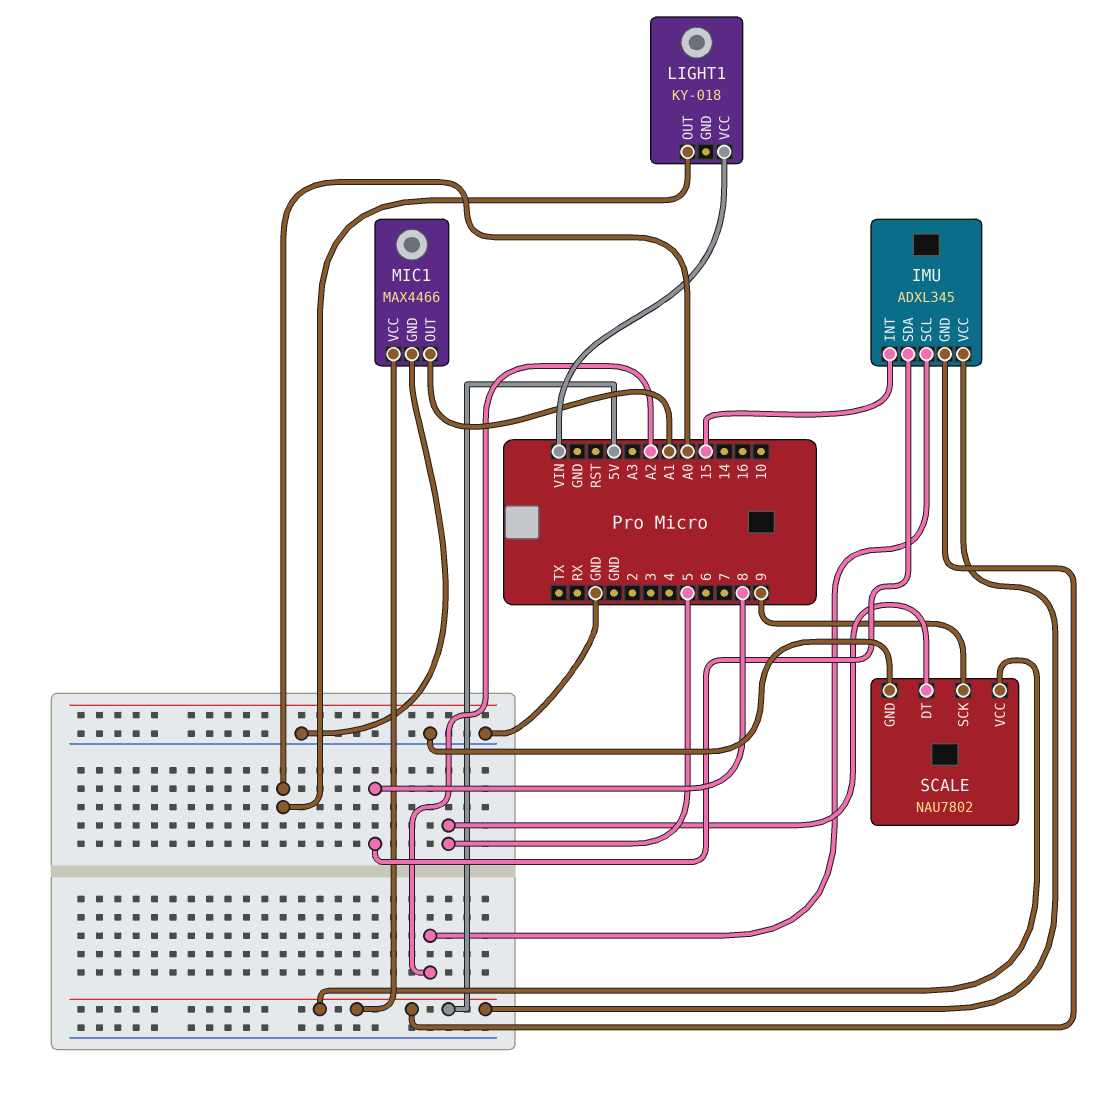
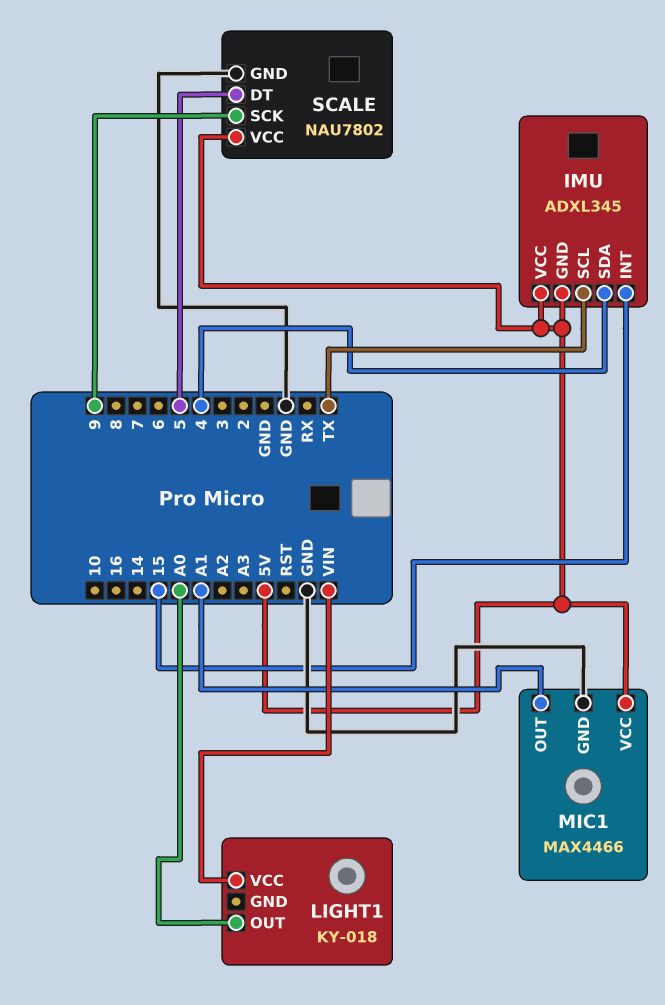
IMU pin SCL: A2 -> TX
IMU pin SDA: 8 -> 4

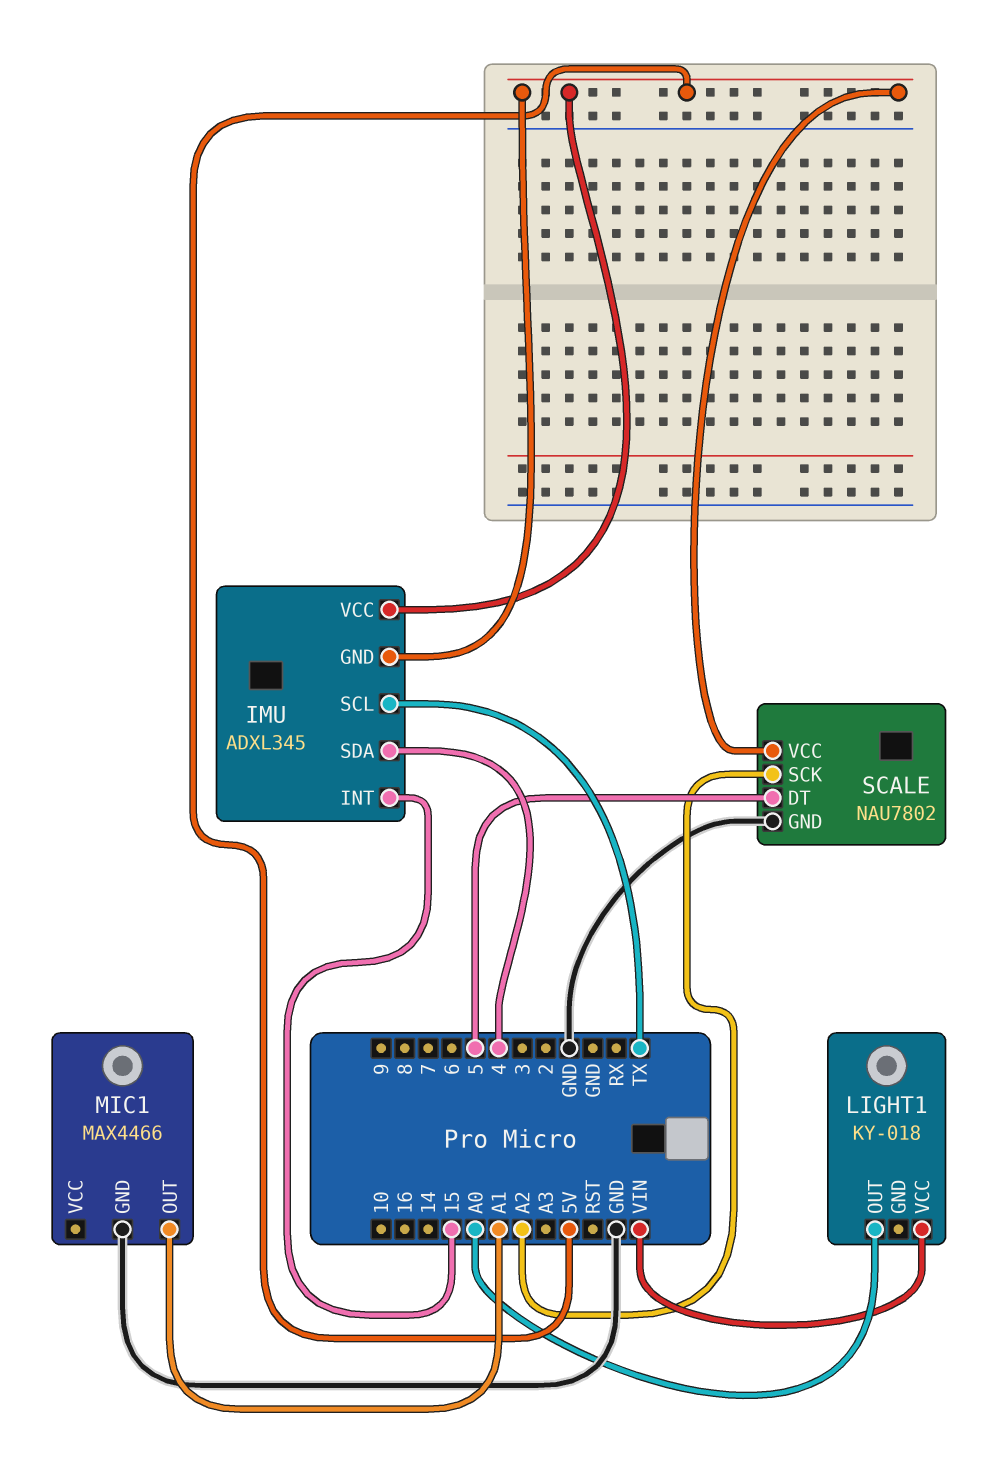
MIC1 pin VCC: 5V -> none
SCALE pin SCK: 9 -> A2

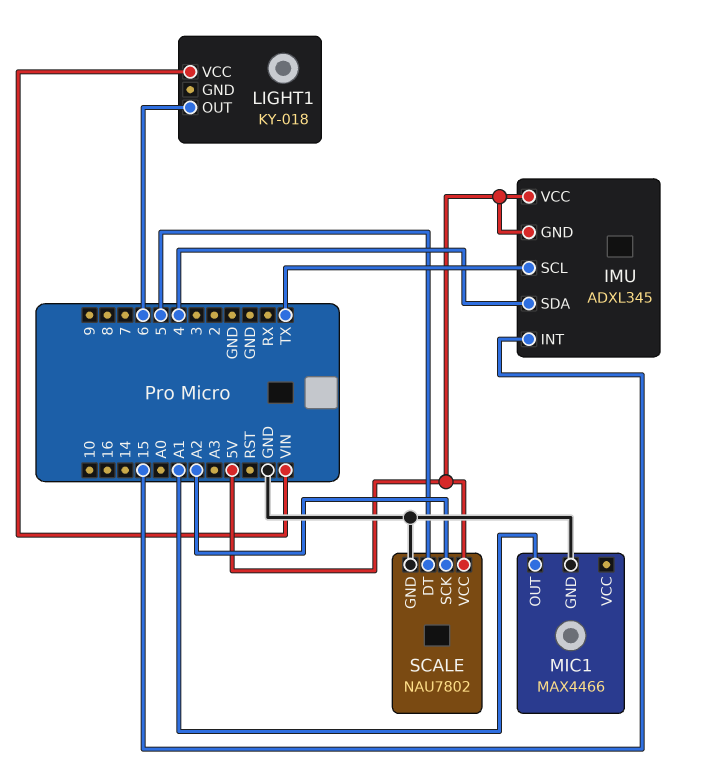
LIGHT1 pin OUT: A0 -> 6

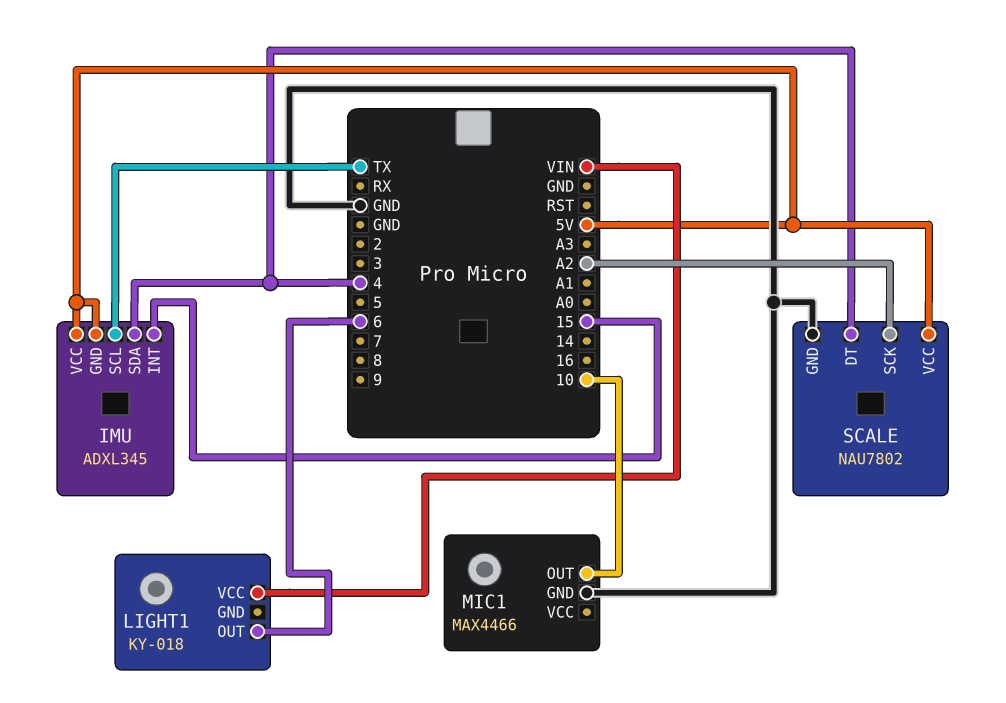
MIC1 pin OUT: A1 -> 10
SCALE pin DT: 5 -> 4

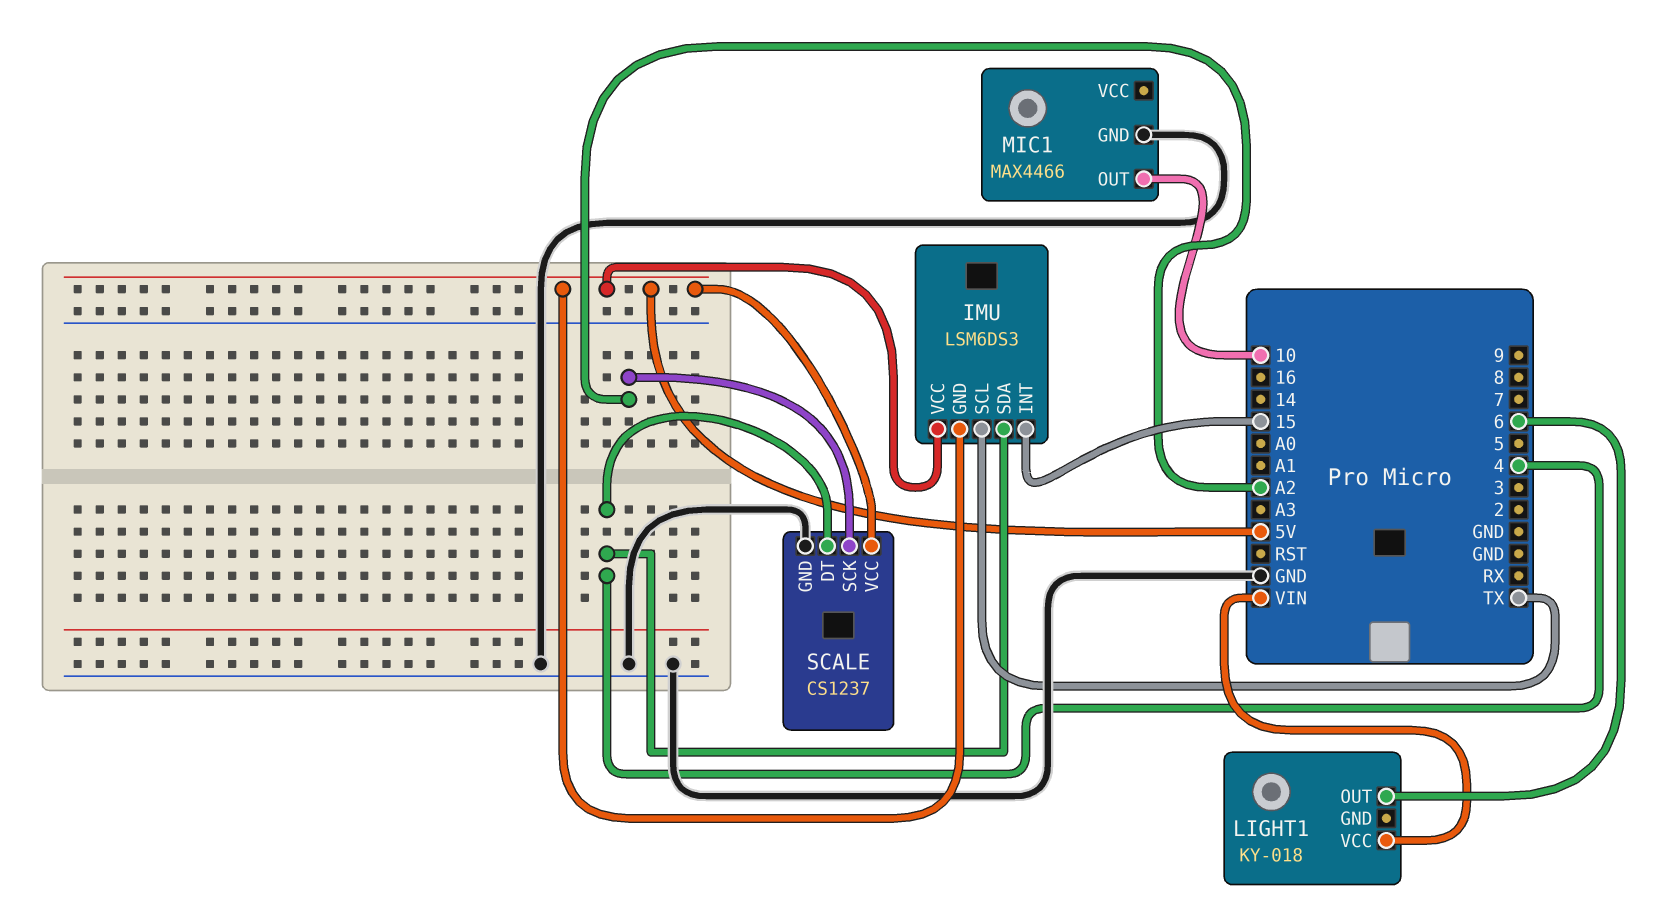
IMU: ADXL345 -> LSM6DS3
SCALE: NAU7802 -> CS1237

